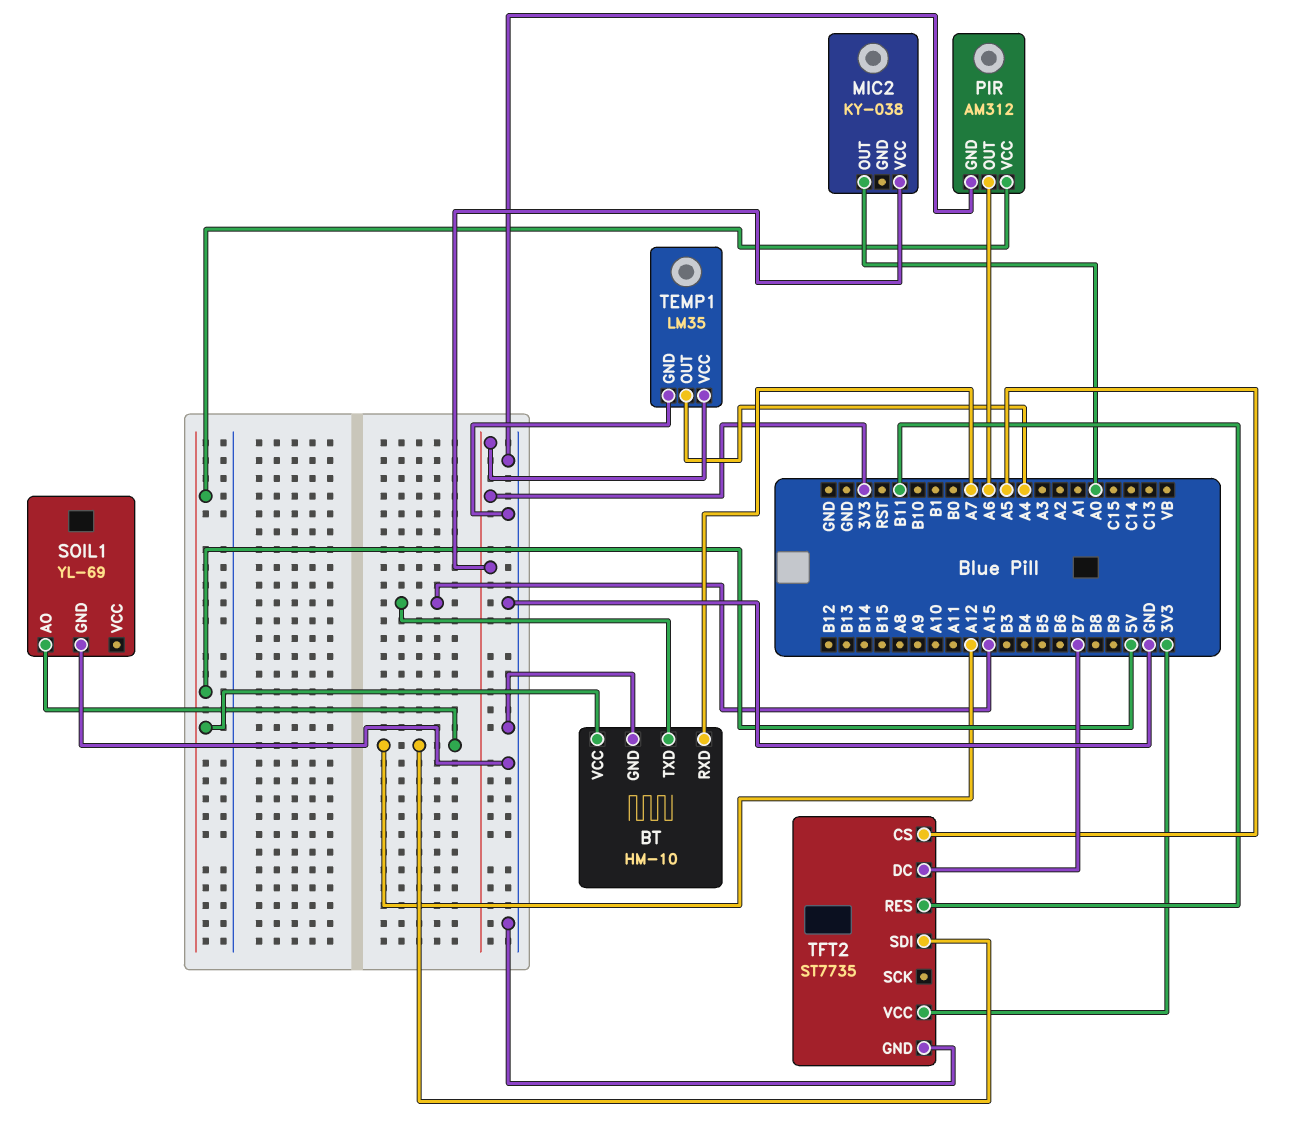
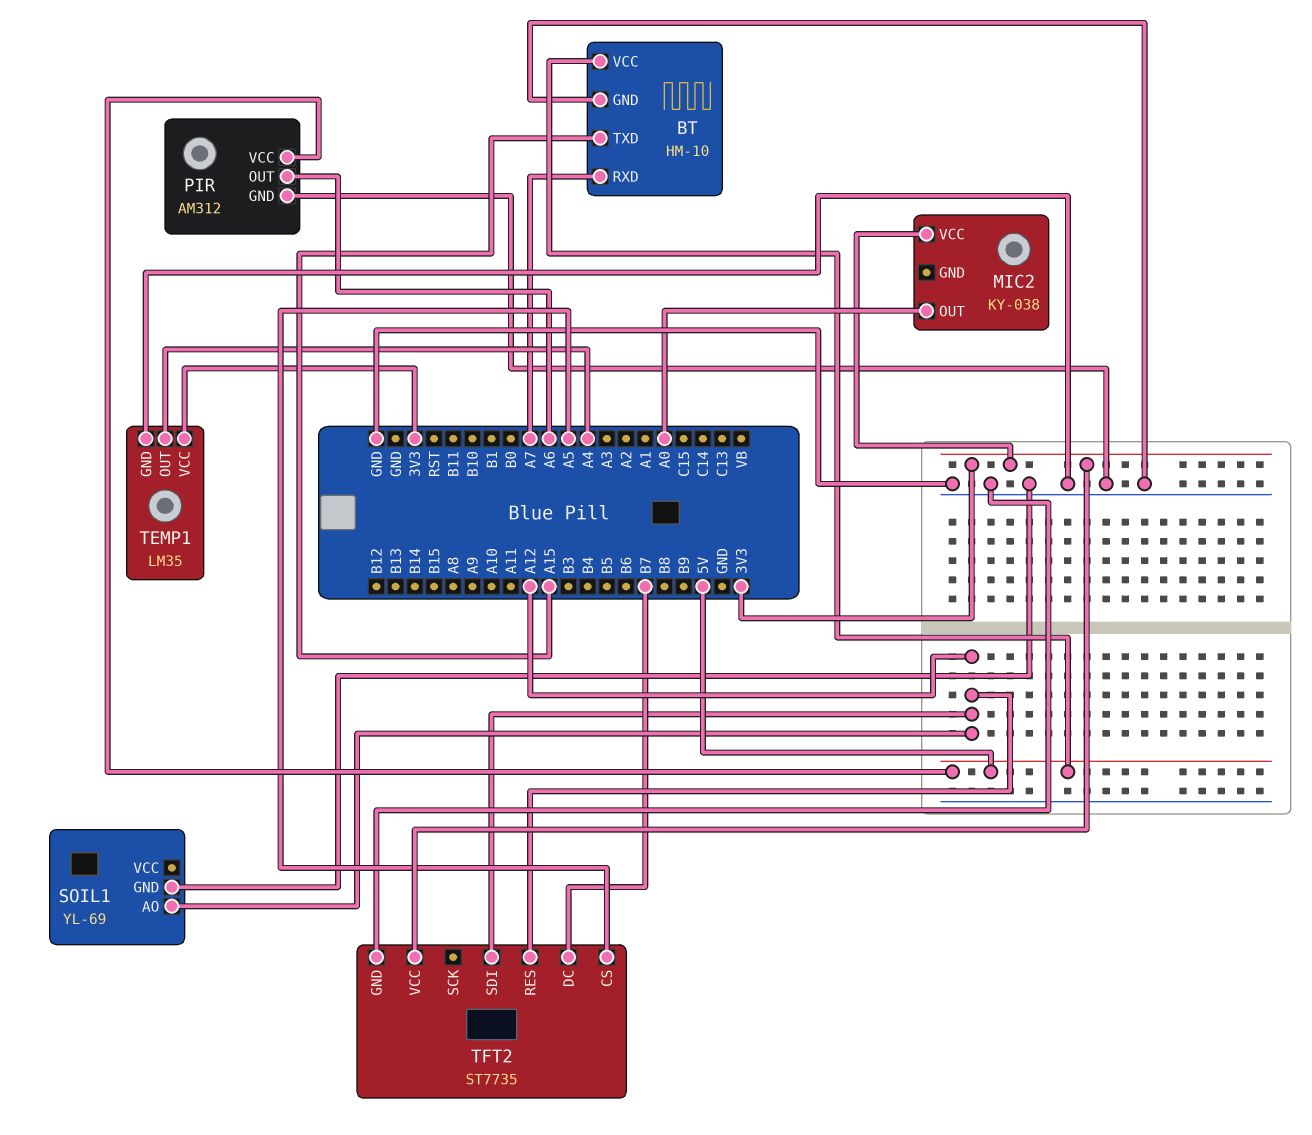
TFT2 pin RES: B11 -> A12

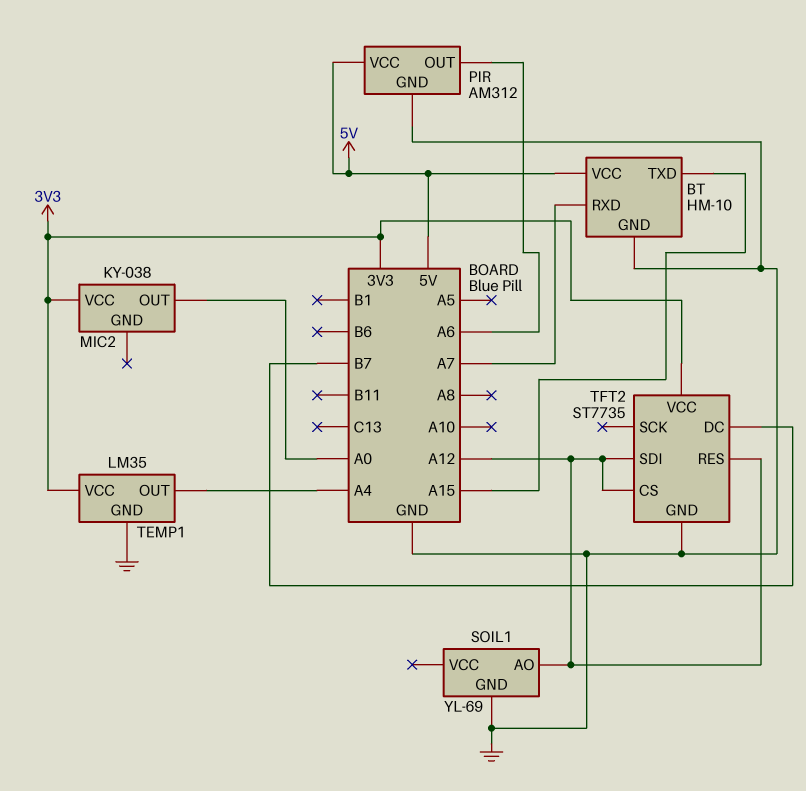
TFT2 pin CS: A5 -> A12

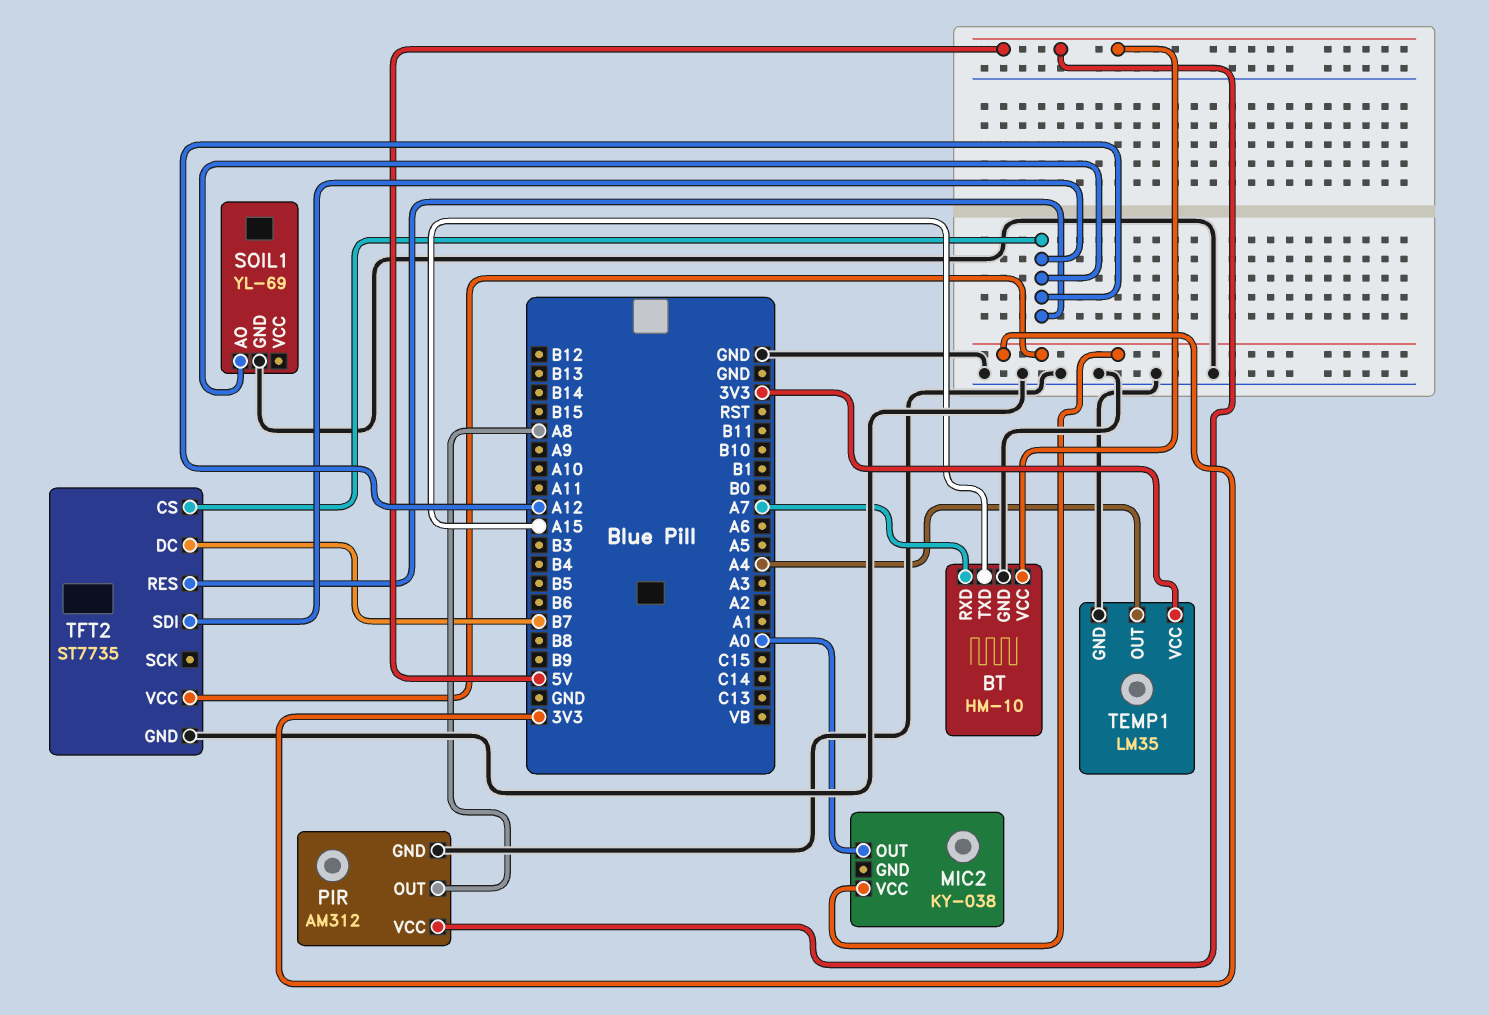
PIR pin OUT: A6 -> A8

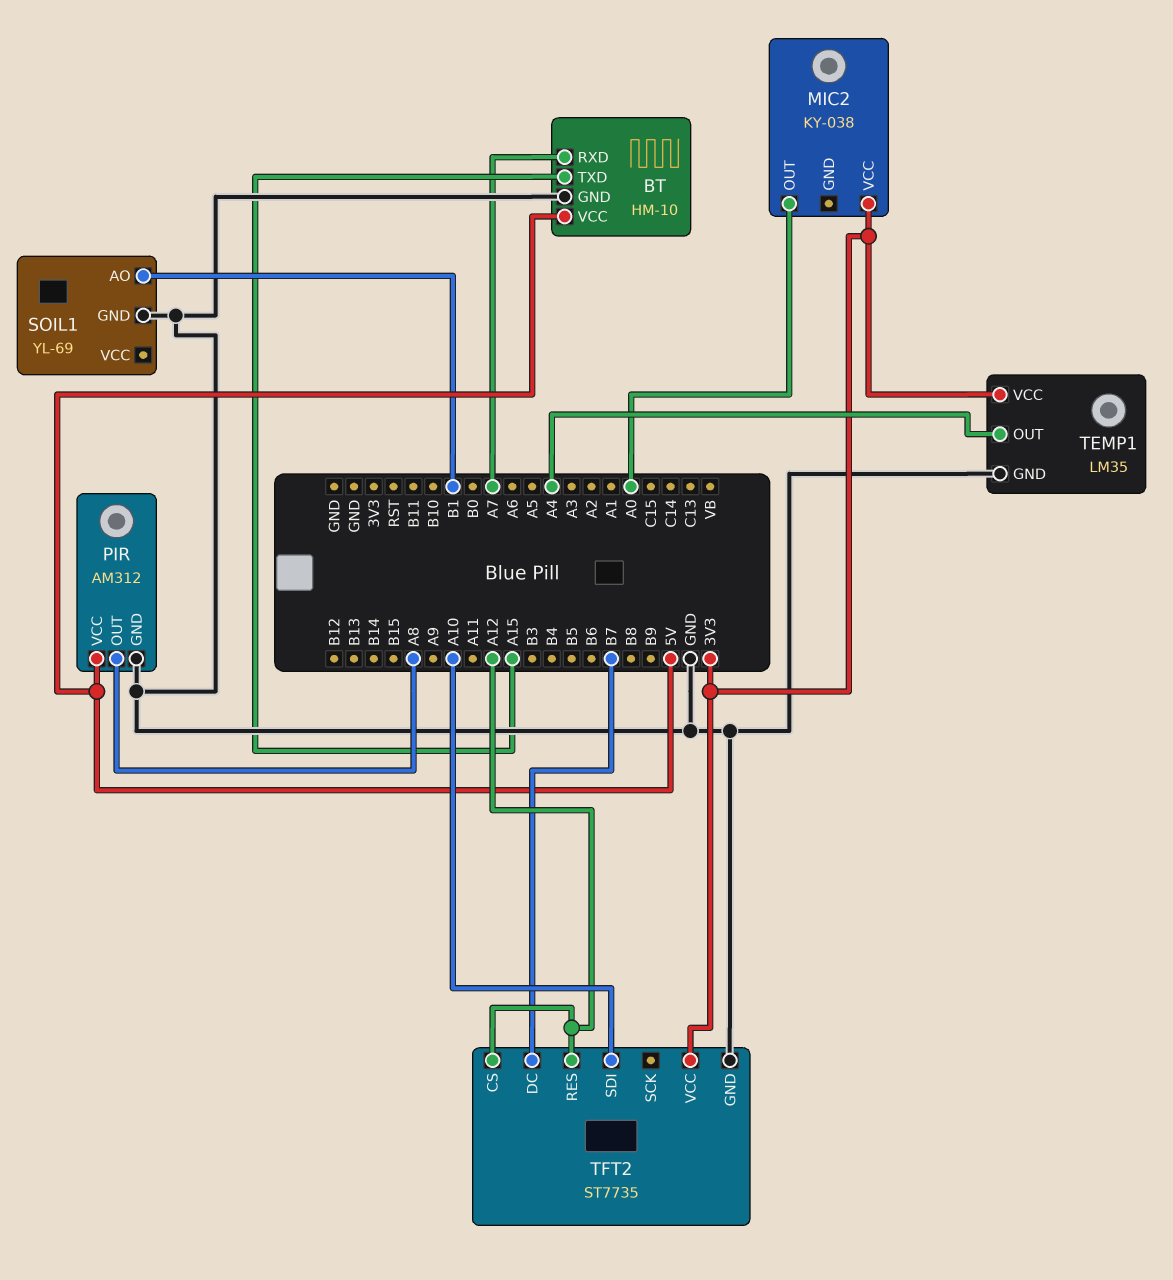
SOIL1 pin AO: A12 -> B1
TFT2 pin SDI: A12 -> A10

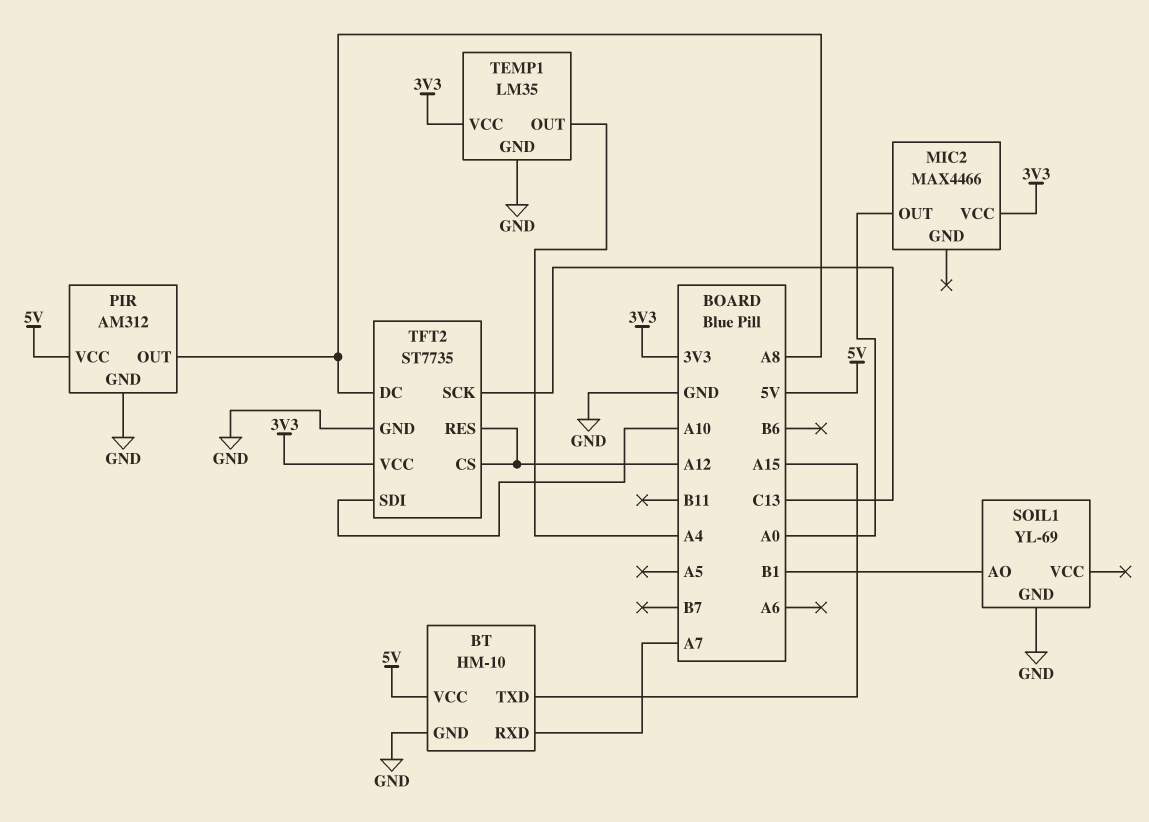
MIC2: KY-038 -> MAX4466
TFT2 pin DC: B7 -> A8
TFT2 pin SCK: none -> C13

